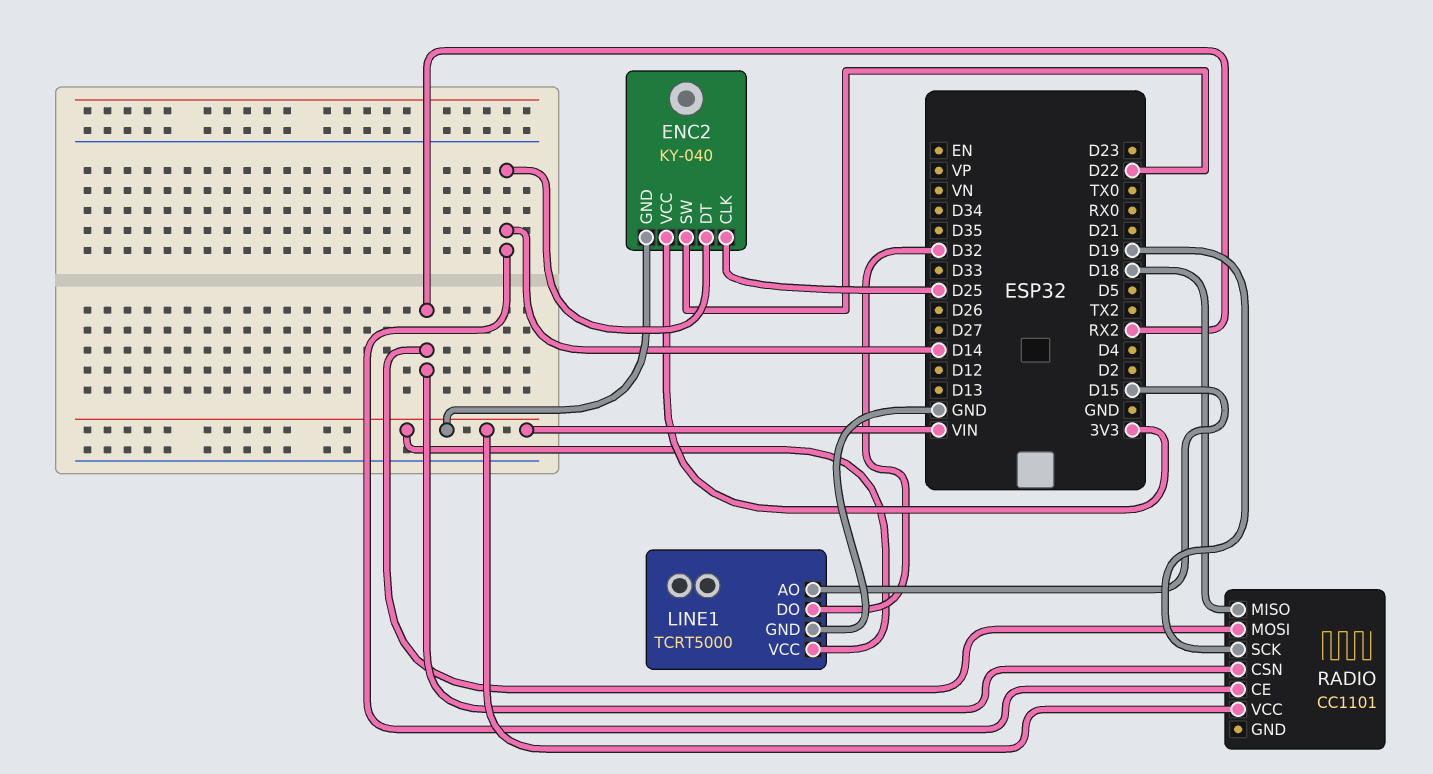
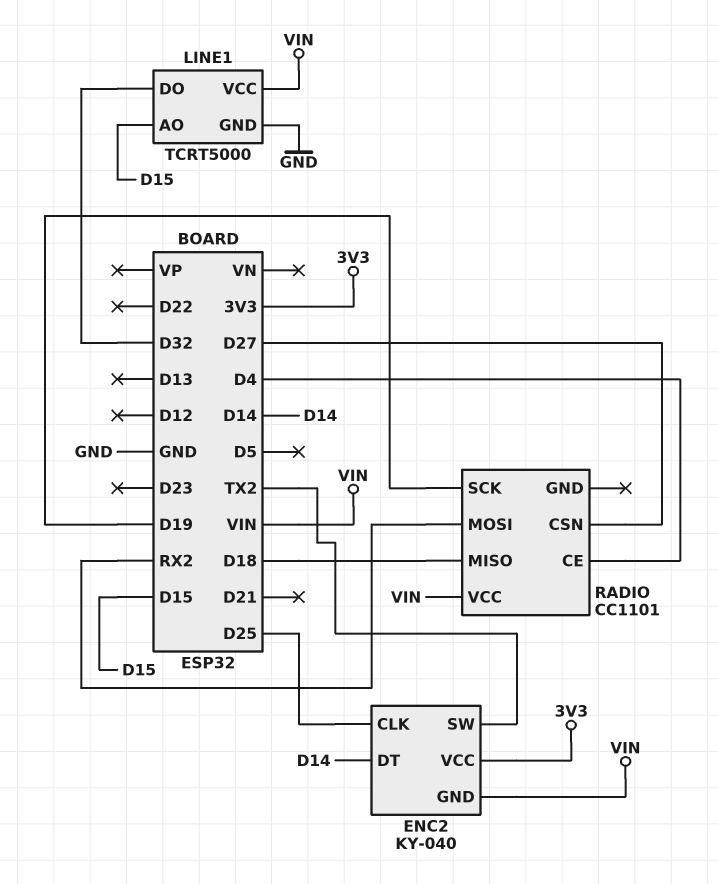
ENC2 pin SW: D22 -> TX2
RADIO pin CE: D14 -> D4
RADIO pin CSN: RX2 -> D27

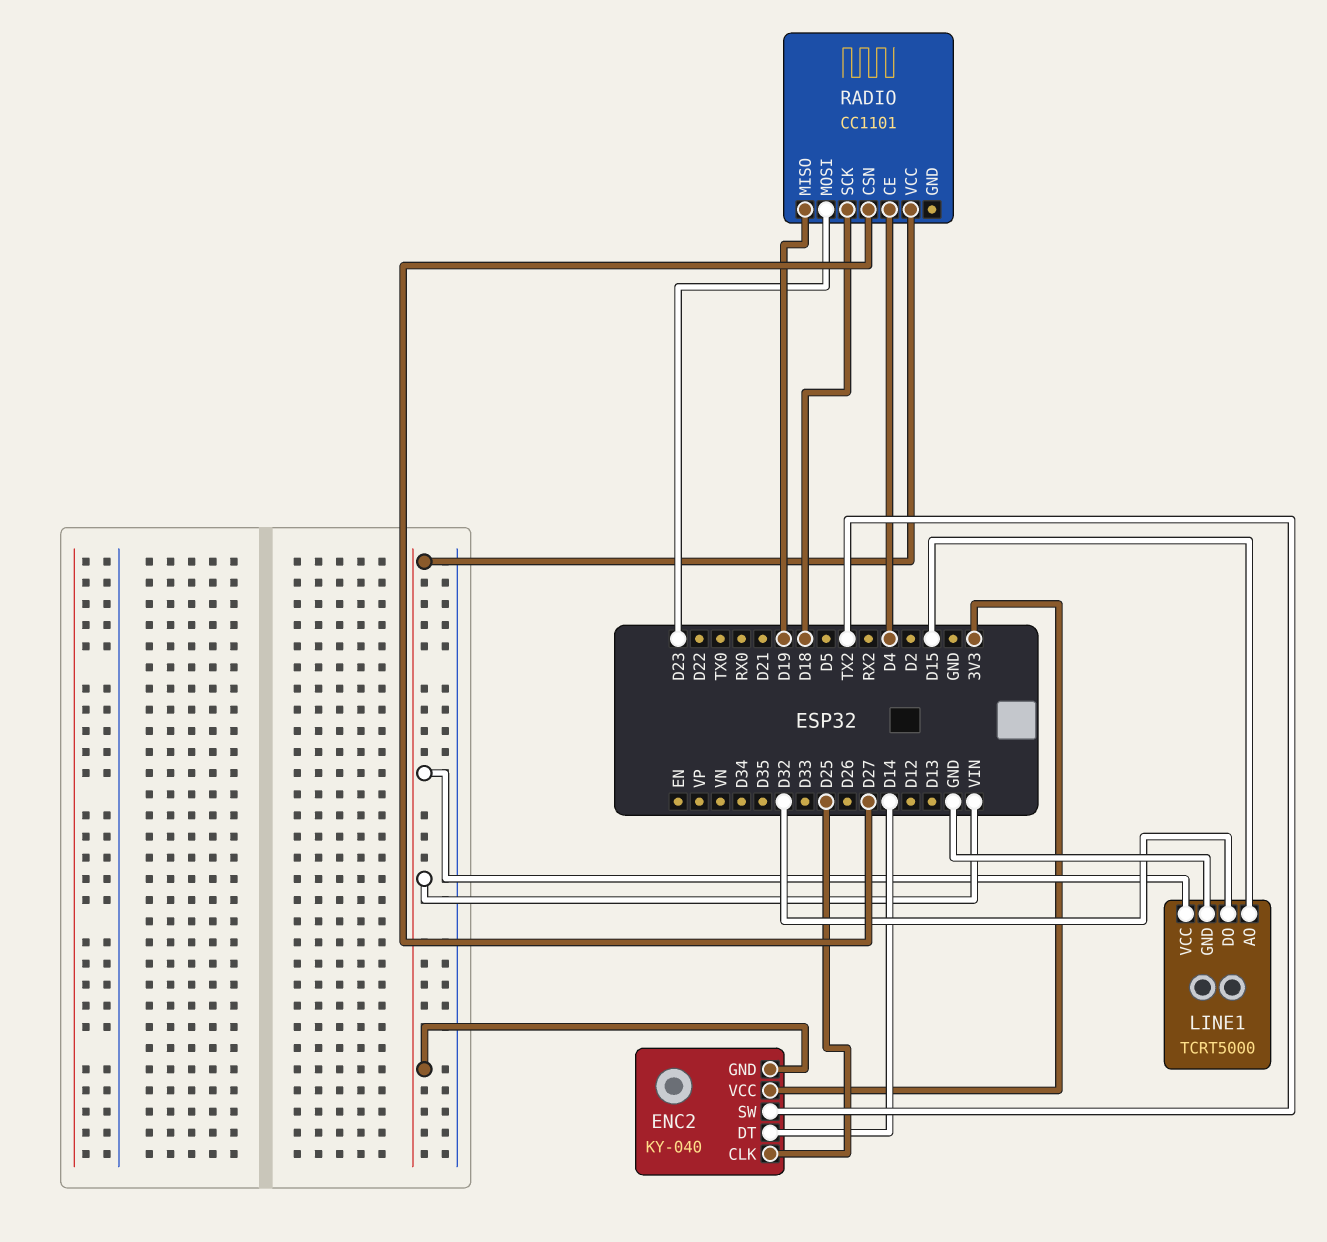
RADIO pin MISO: D18 -> D19
RADIO pin MOSI: RX2 -> D23
RADIO pin SCK: D19 -> D18

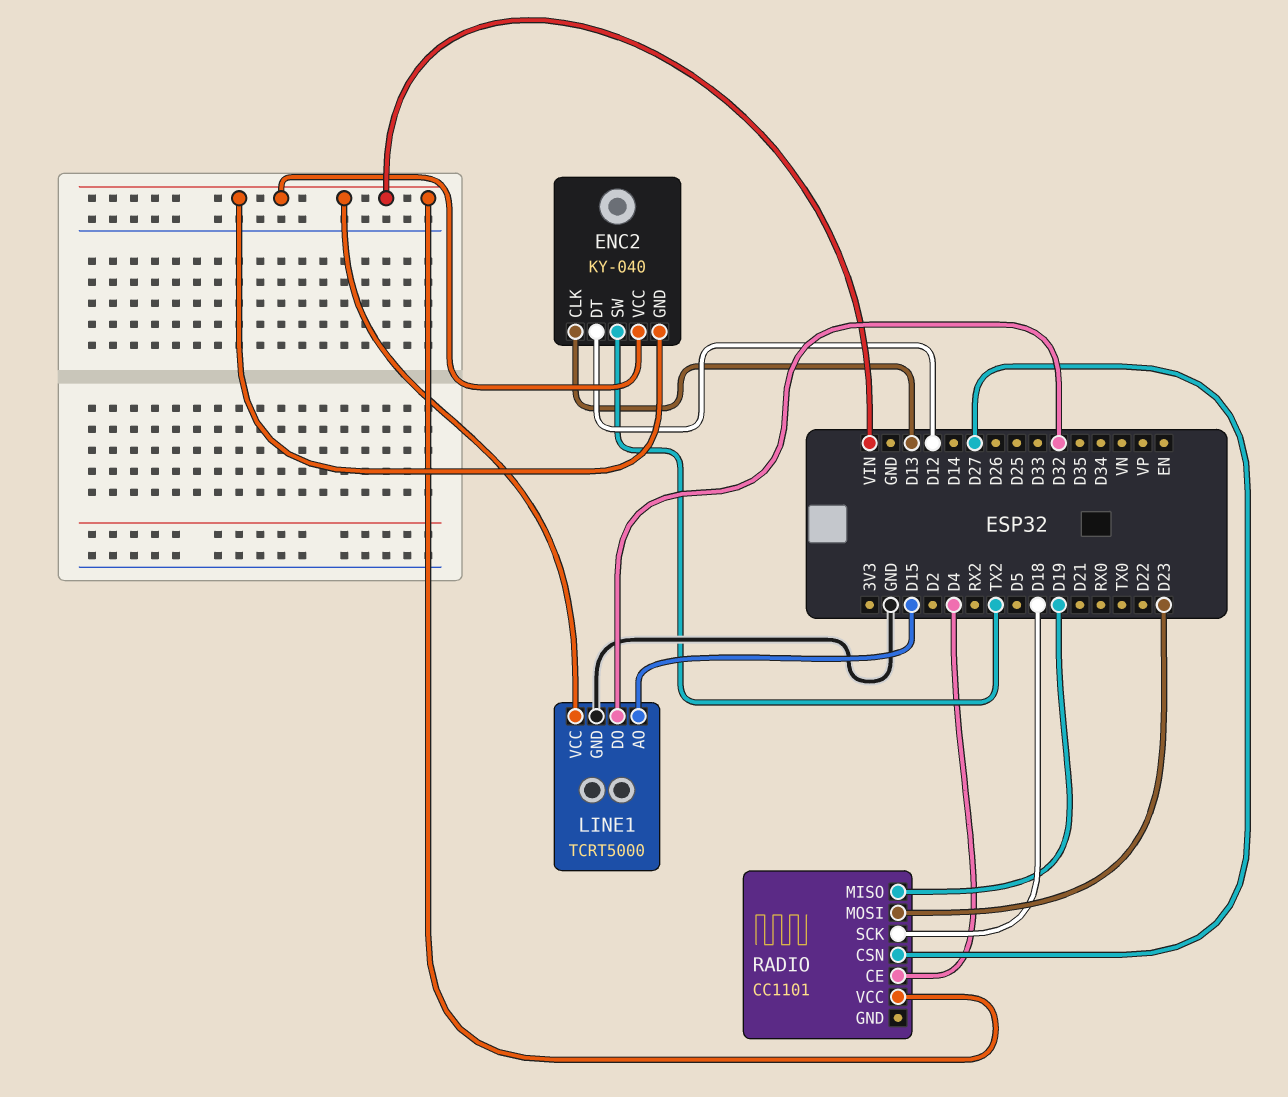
ENC2 pin CLK: D25 -> D13
ENC2 pin DT: D14 -> D12
ENC2 pin VCC: 3V3 -> VIN

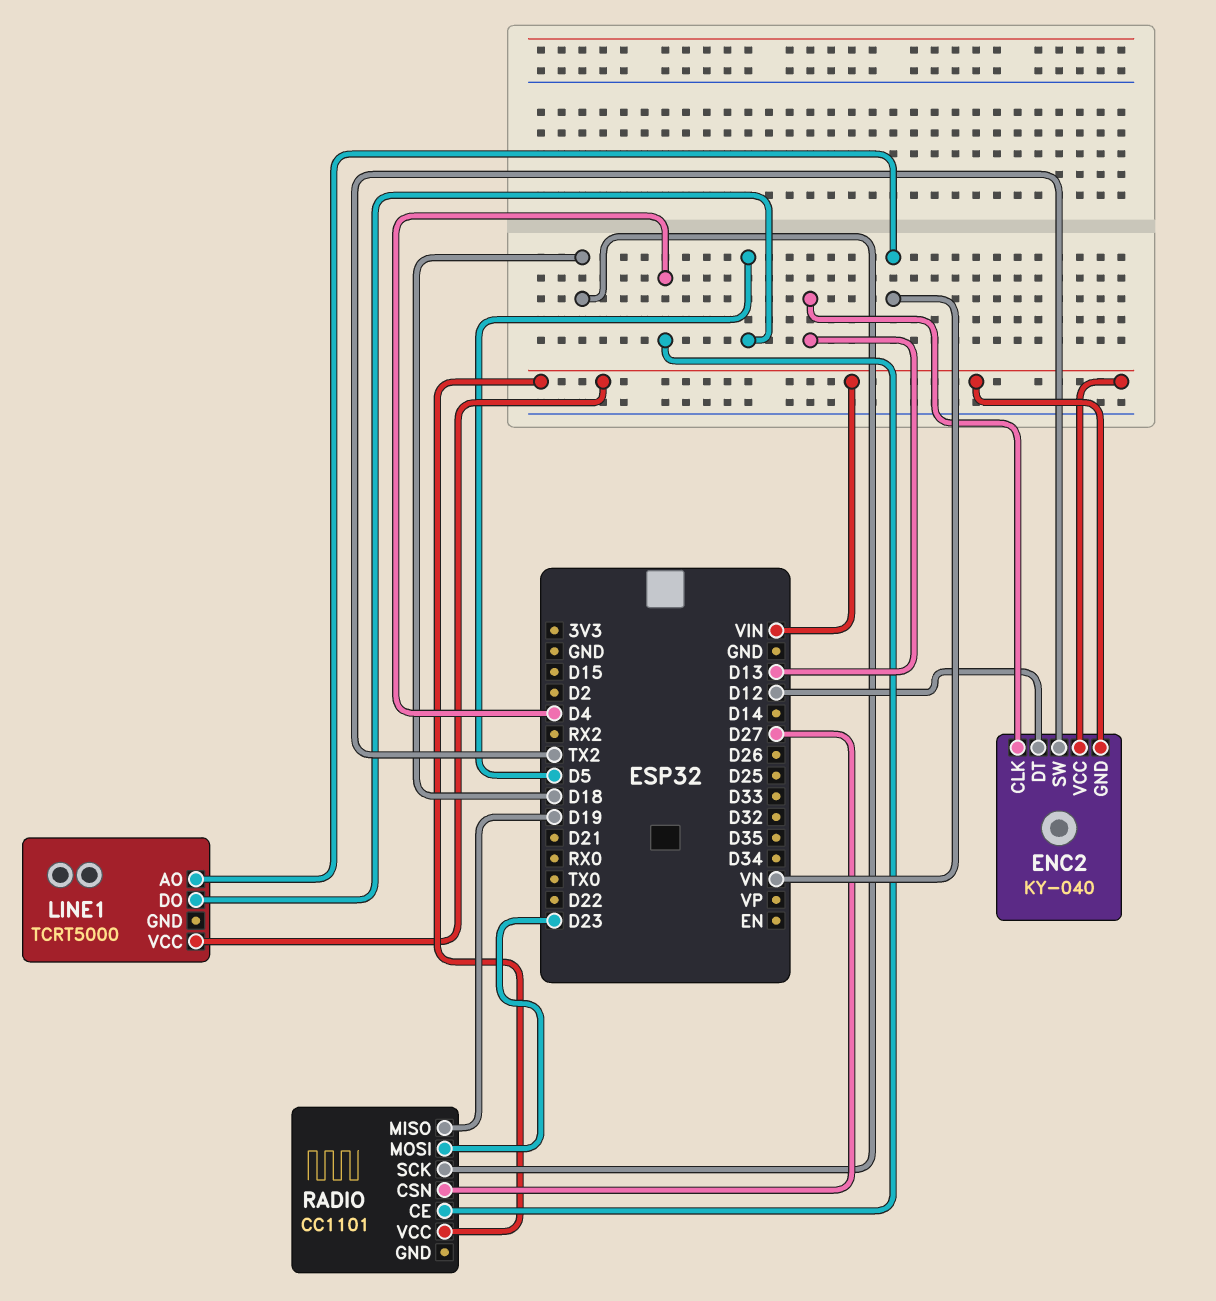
LINE1 pin AO: D15 -> VN
LINE1 pin DO: D32 -> D5
LINE1 pin GND: GND -> none

